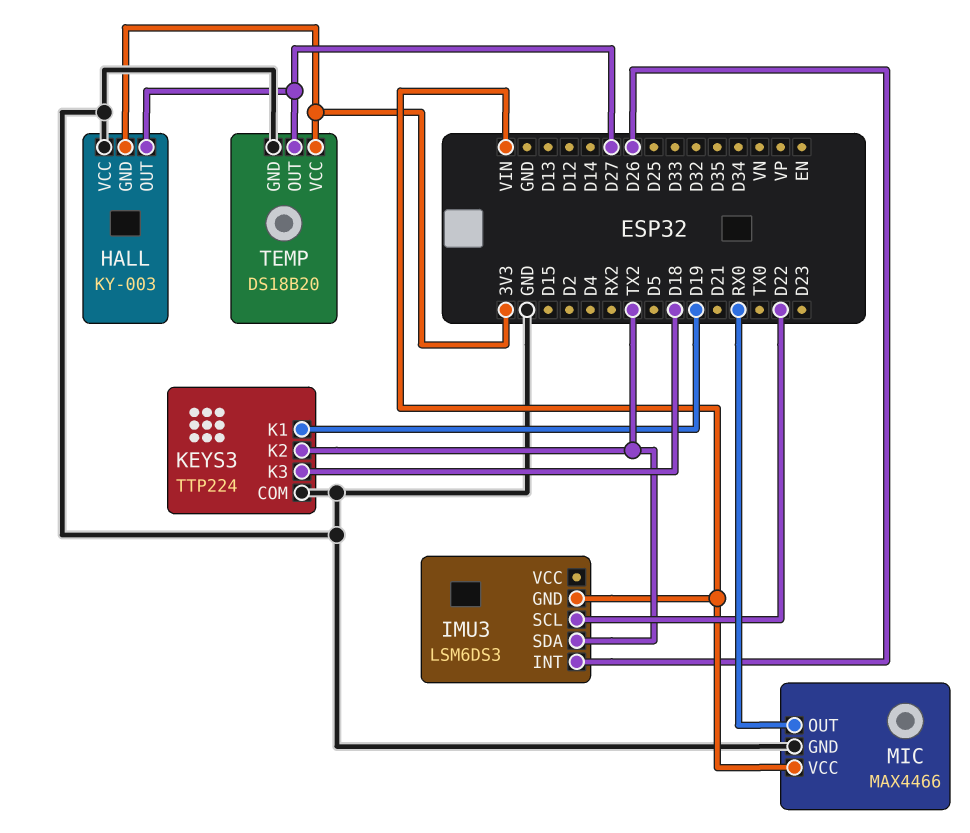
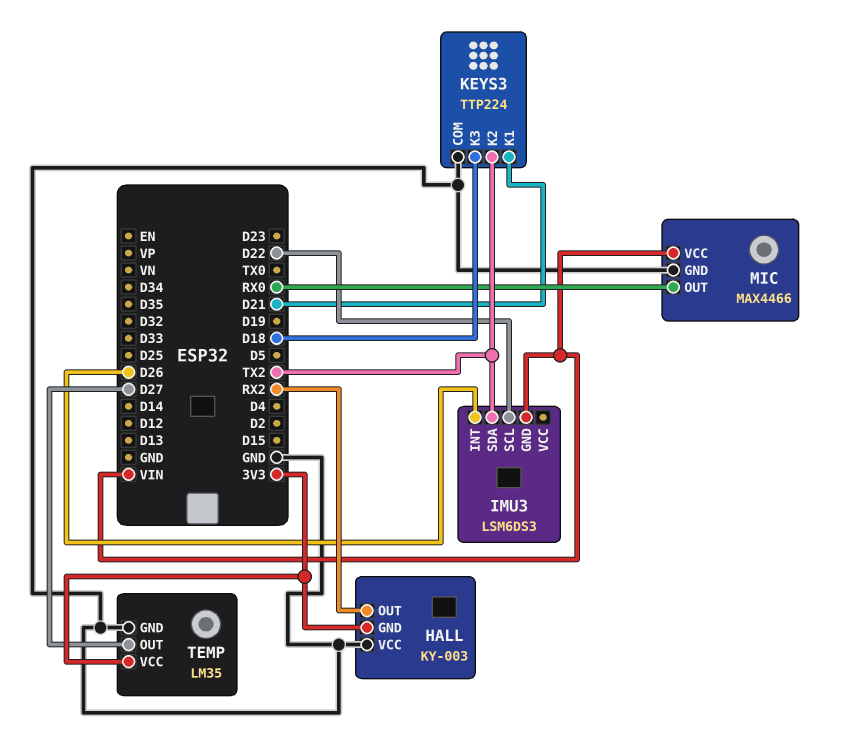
HALL pin OUT: D27 -> RX2
KEYS3 pin K1: D19 -> D21
TEMP: DS18B20 -> LM35

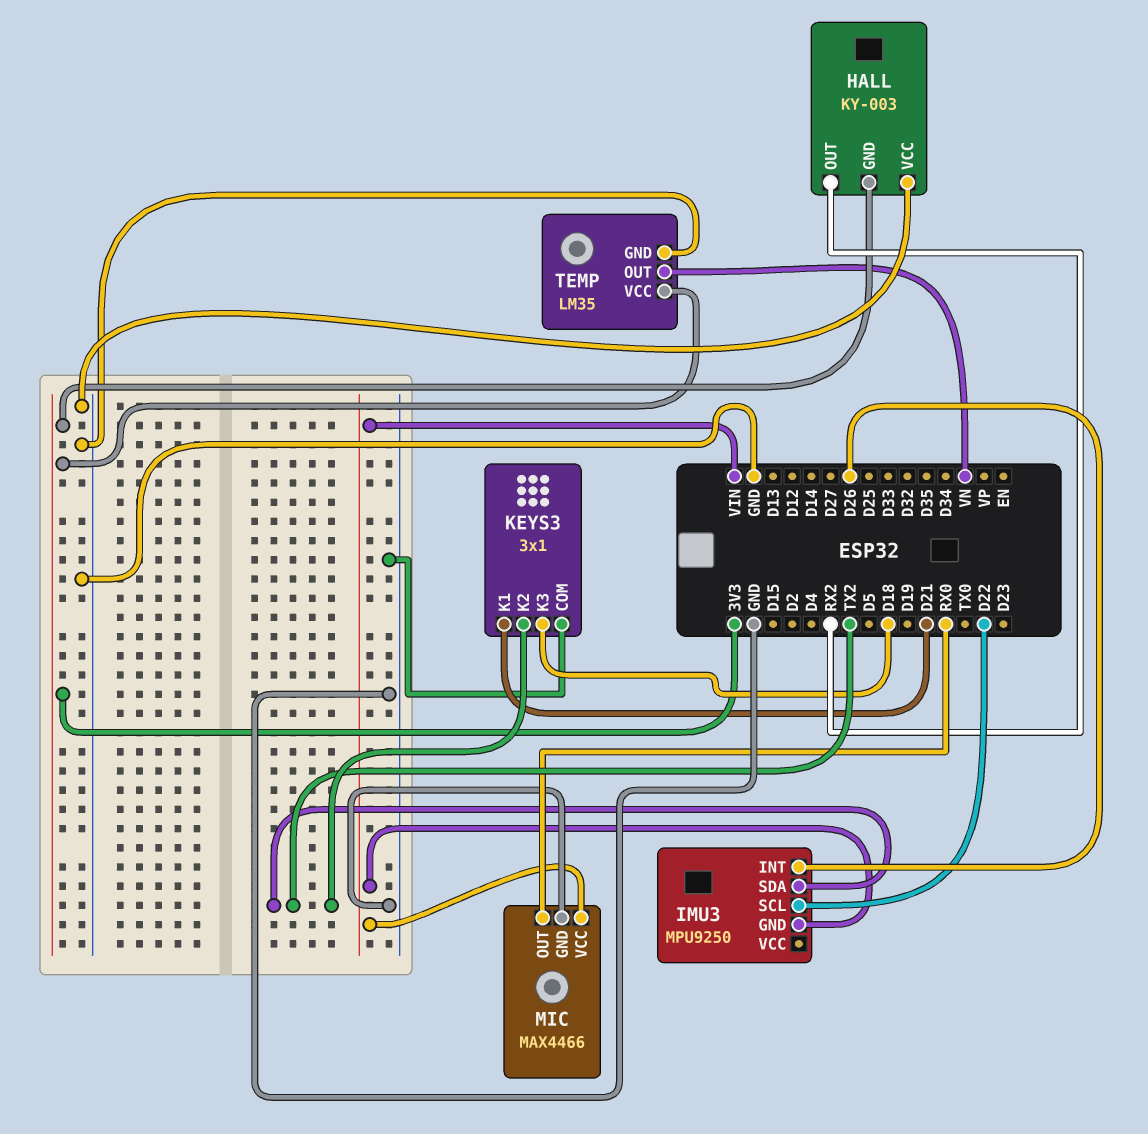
IMU3: LSM6DS3 -> MPU9250
KEYS3: TTP224 -> 3x1
TEMP pin OUT: D27 -> VN

